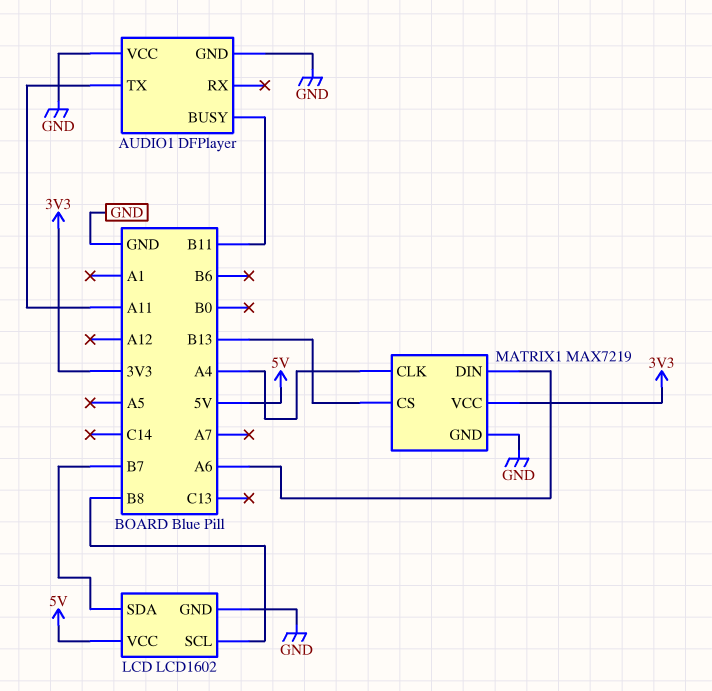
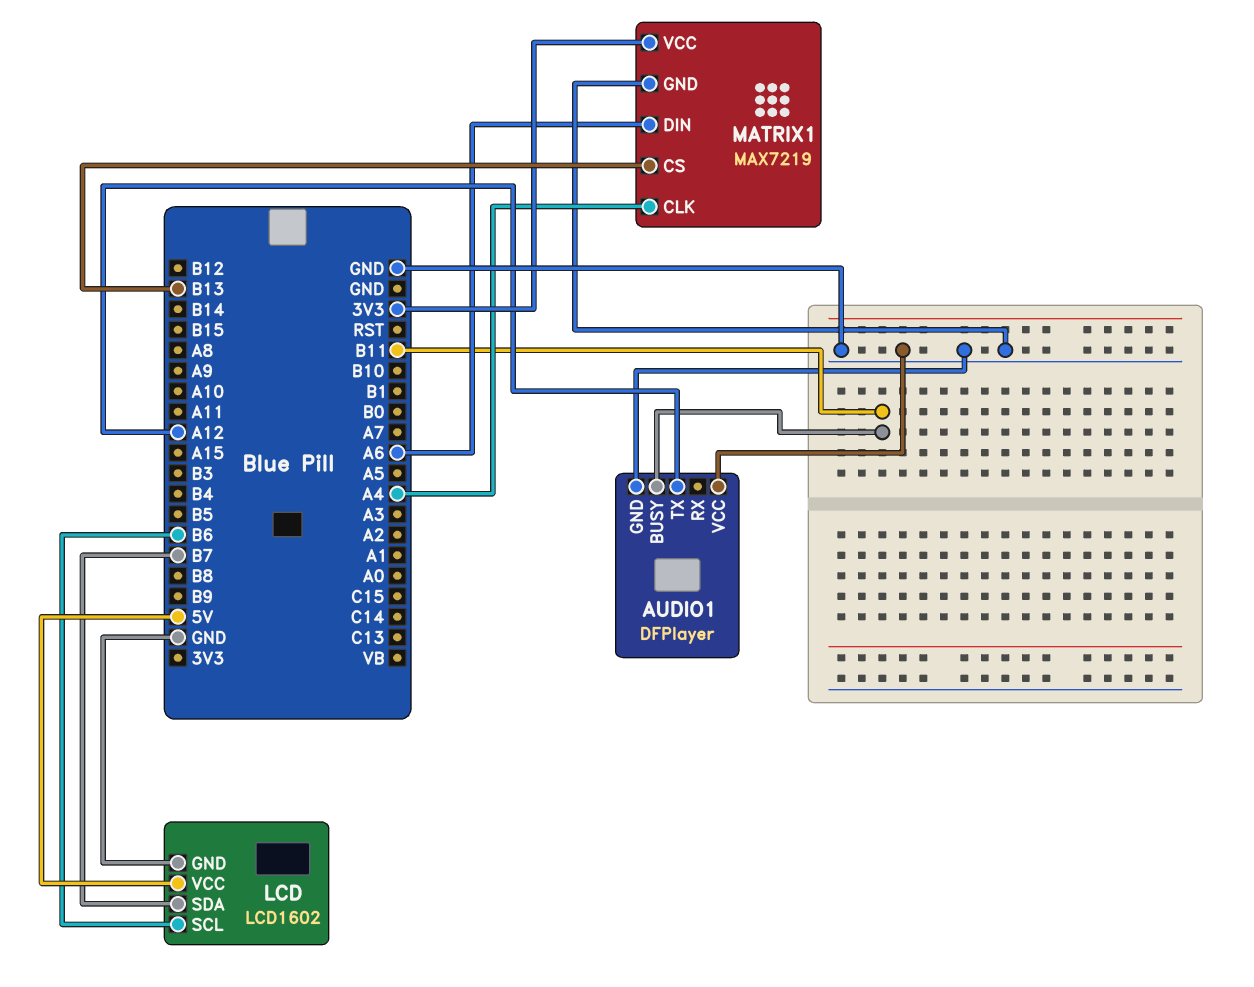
AUDIO1 pin TX: A11 -> A12
LCD pin SCL: B8 -> B6

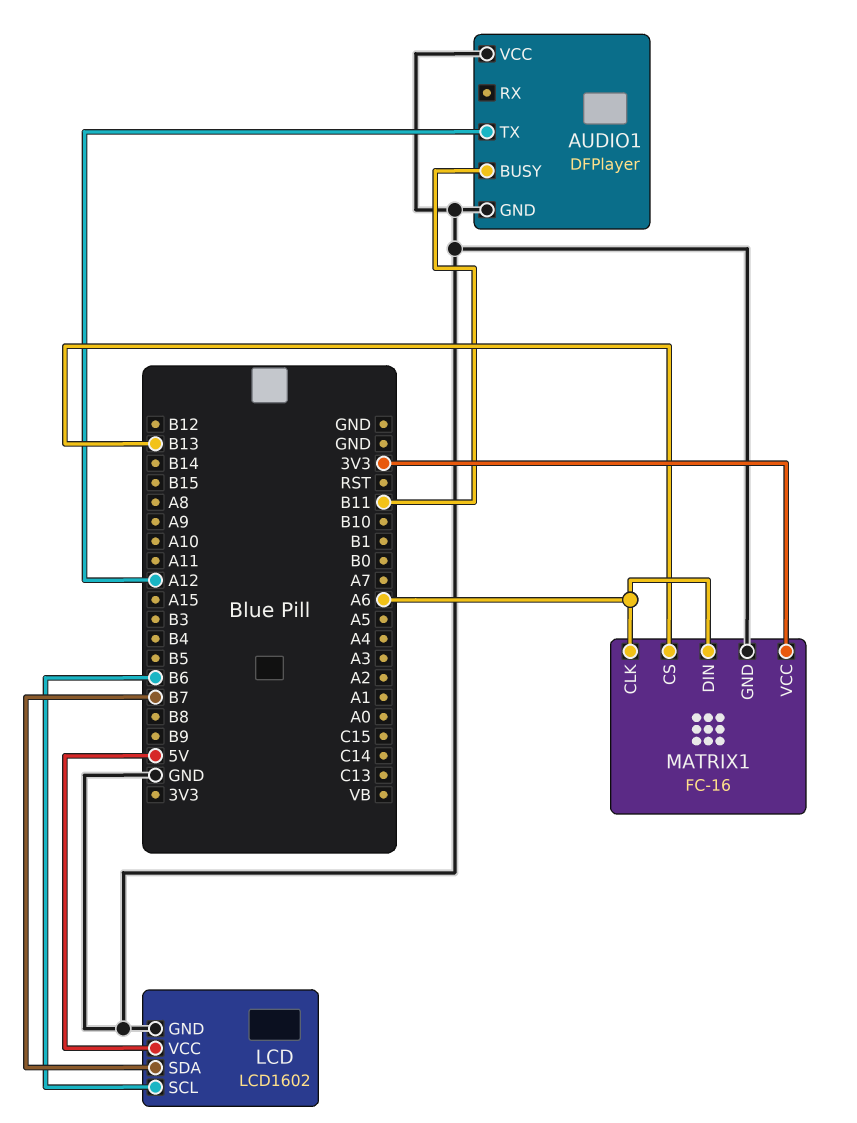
MATRIX1: MAX7219 -> FC-16
MATRIX1 pin CLK: A4 -> A6

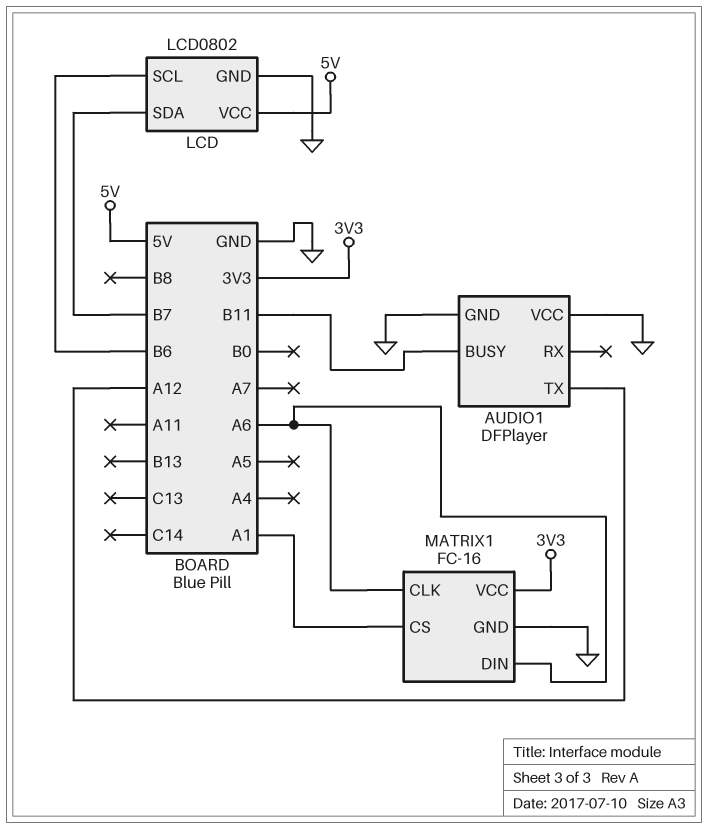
LCD: LCD1602 -> LCD0802
MATRIX1 pin CS: B13 -> A1

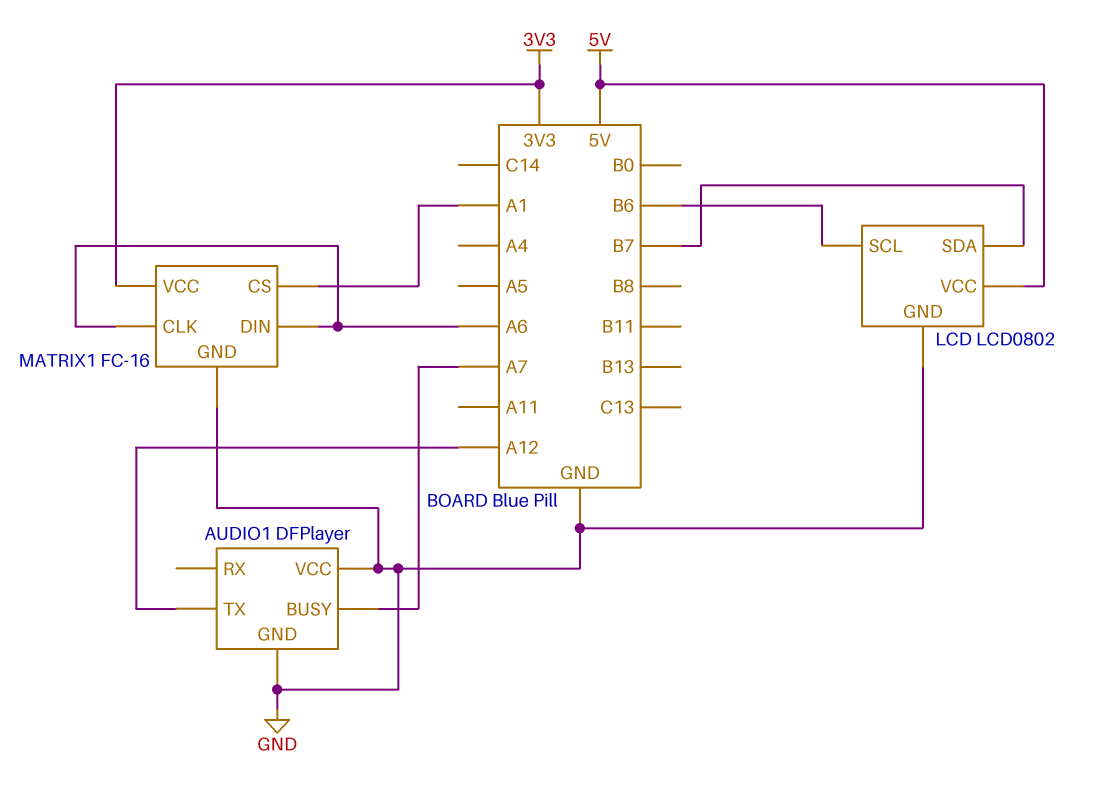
AUDIO1 pin BUSY: B11 -> A7

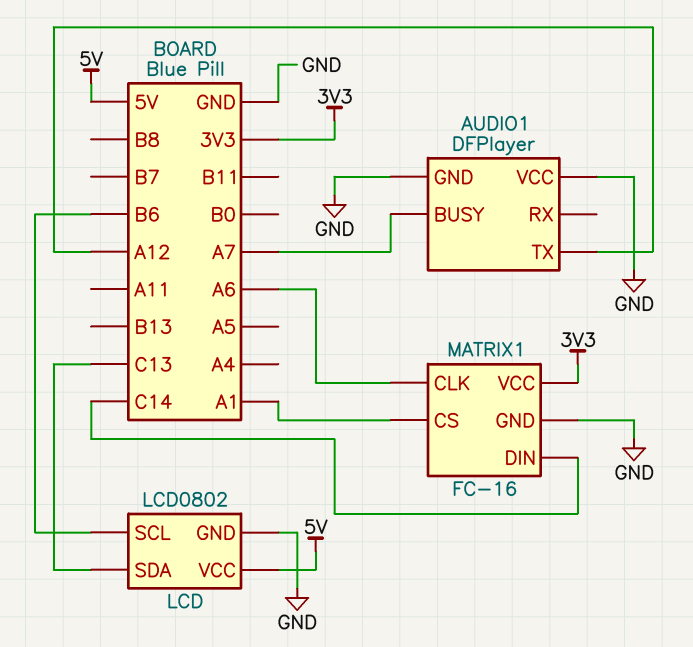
LCD pin SDA: B7 -> C13
MATRIX1 pin DIN: A6 -> C14

